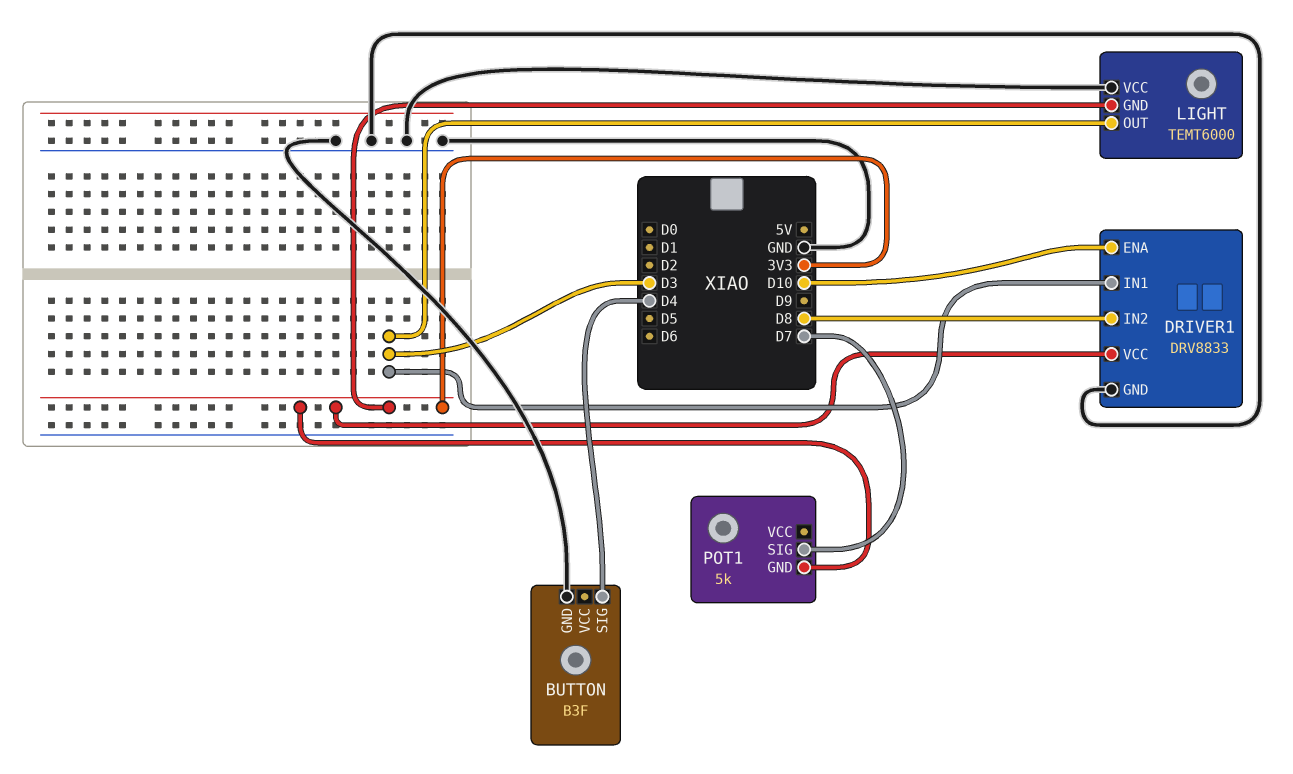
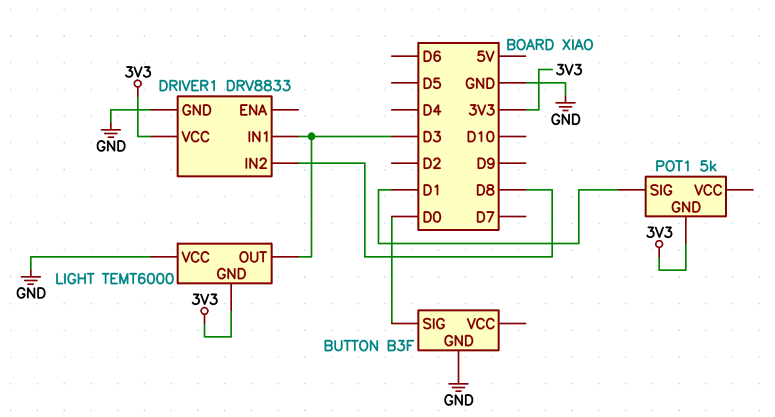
BUTTON pin SIG: D4 -> D0
DRIVER1 pin ENA: D10 -> none
POT1 pin SIG: D7 -> D1

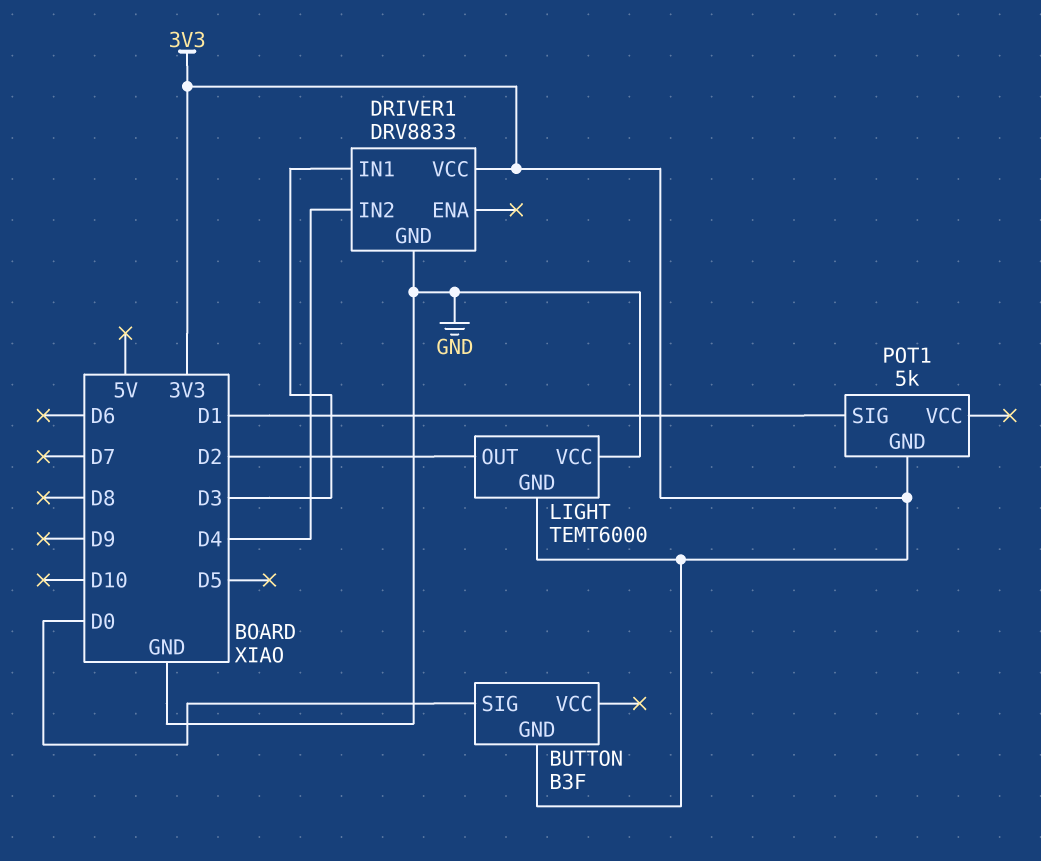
BUTTON pin GND: GND -> 3V3
DRIVER1 pin IN2: D8 -> D4
LIGHT pin OUT: D3 -> D2

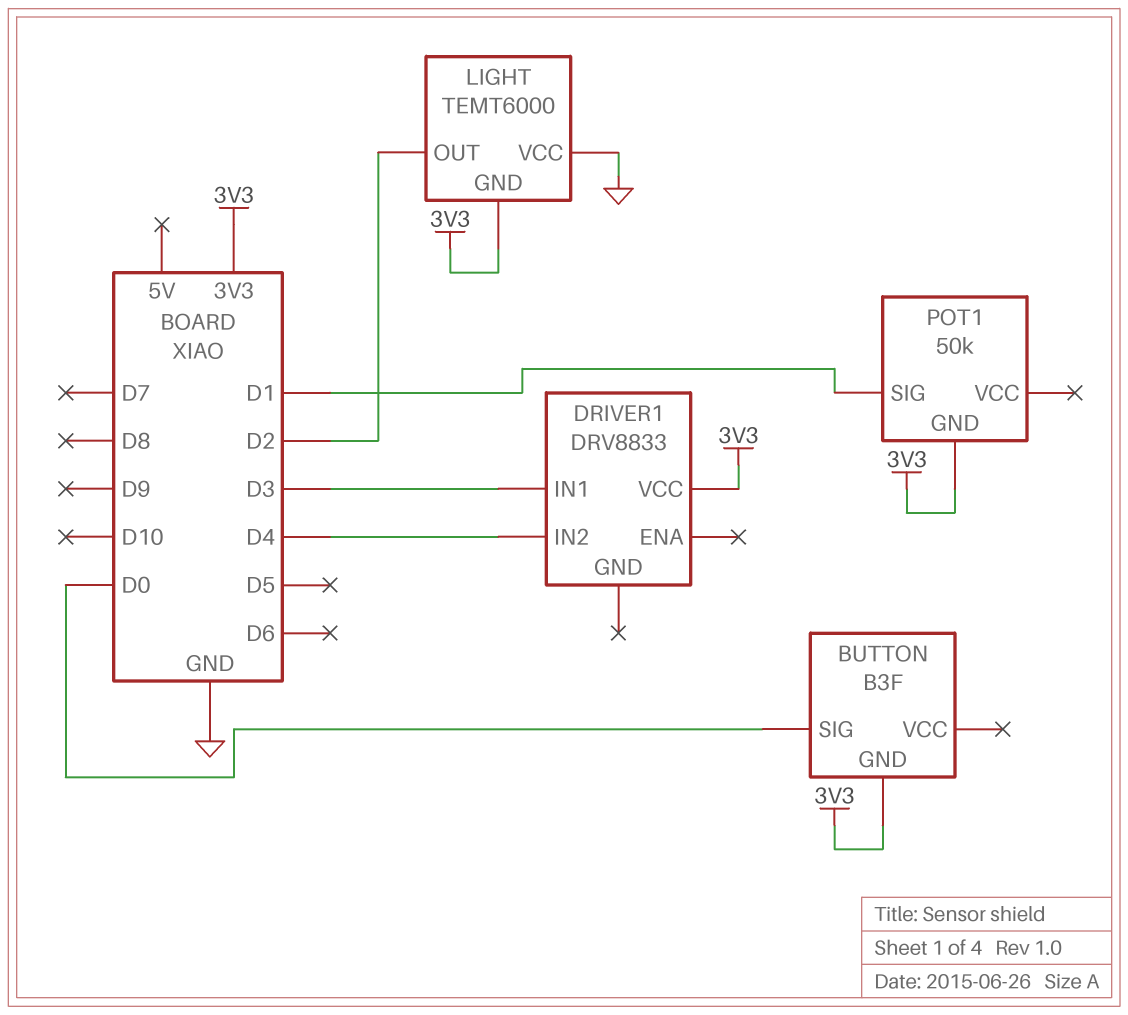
DRIVER1 pin GND: GND -> none
POT1: 5k -> 50k

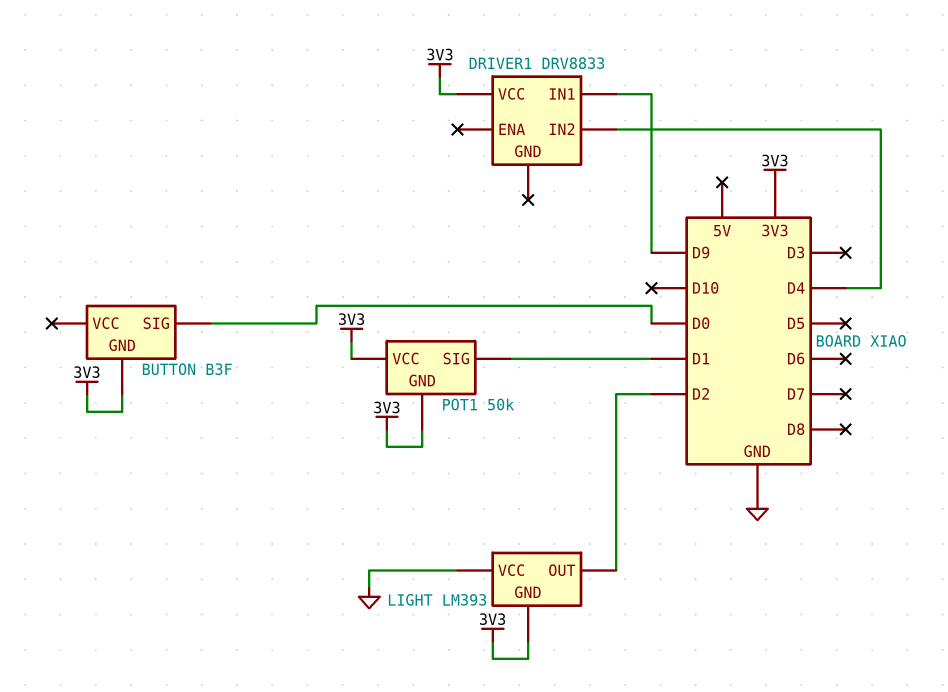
DRIVER1 pin IN1: D3 -> D9
LIGHT: TEMT6000 -> LM393
POT1 pin VCC: none -> 3V3

